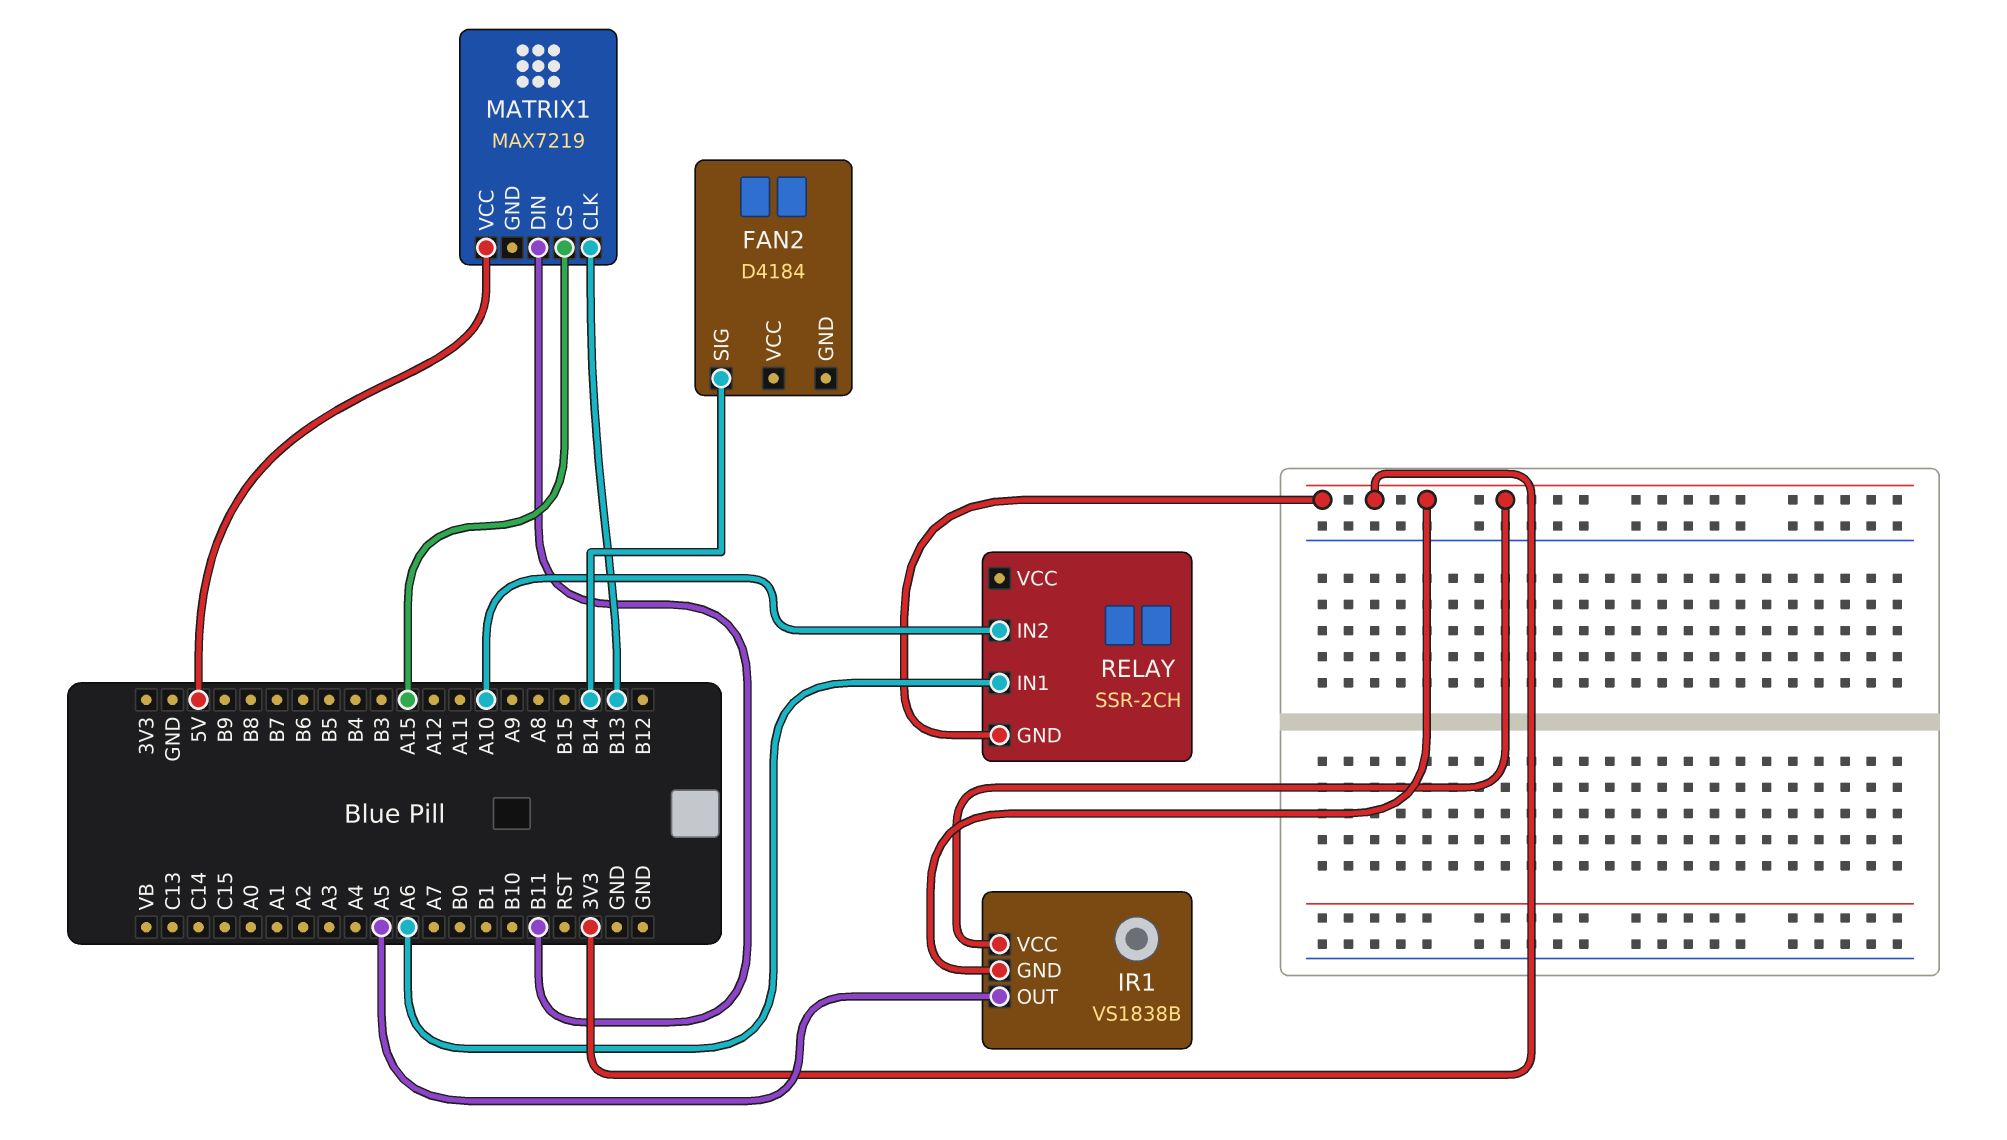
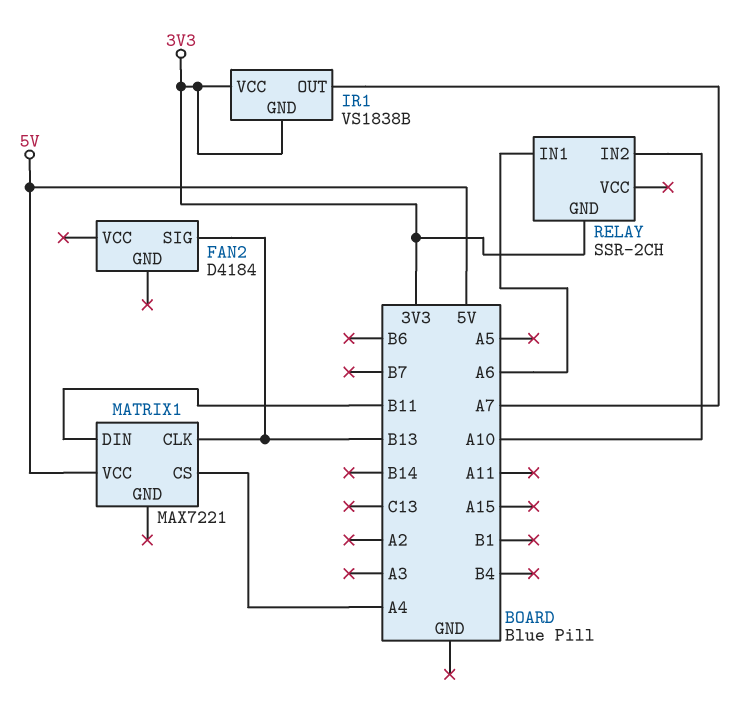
FAN2 pin SIG: B14 -> B13
IR1 pin OUT: A5 -> A7
MATRIX1: MAX7219 -> MAX7221
MATRIX1 pin CS: A15 -> A4

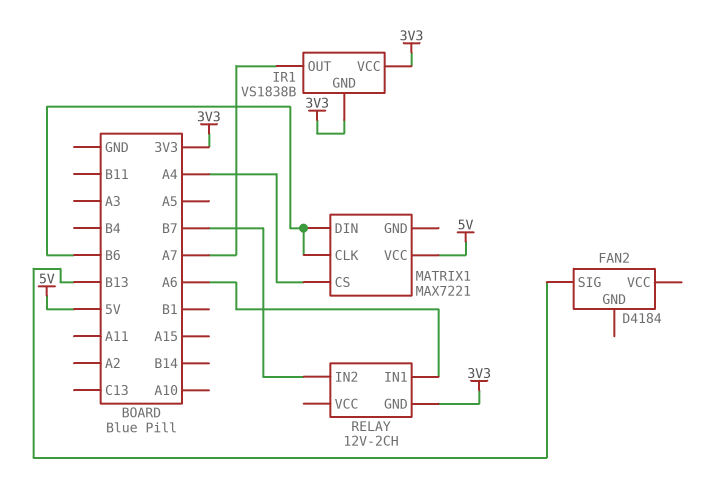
MATRIX1 pin CLK: B13 -> B6
MATRIX1 pin DIN: B11 -> B6
RELAY: SSR-2CH -> 12V-2CH
RELAY pin IN2: A10 -> B7

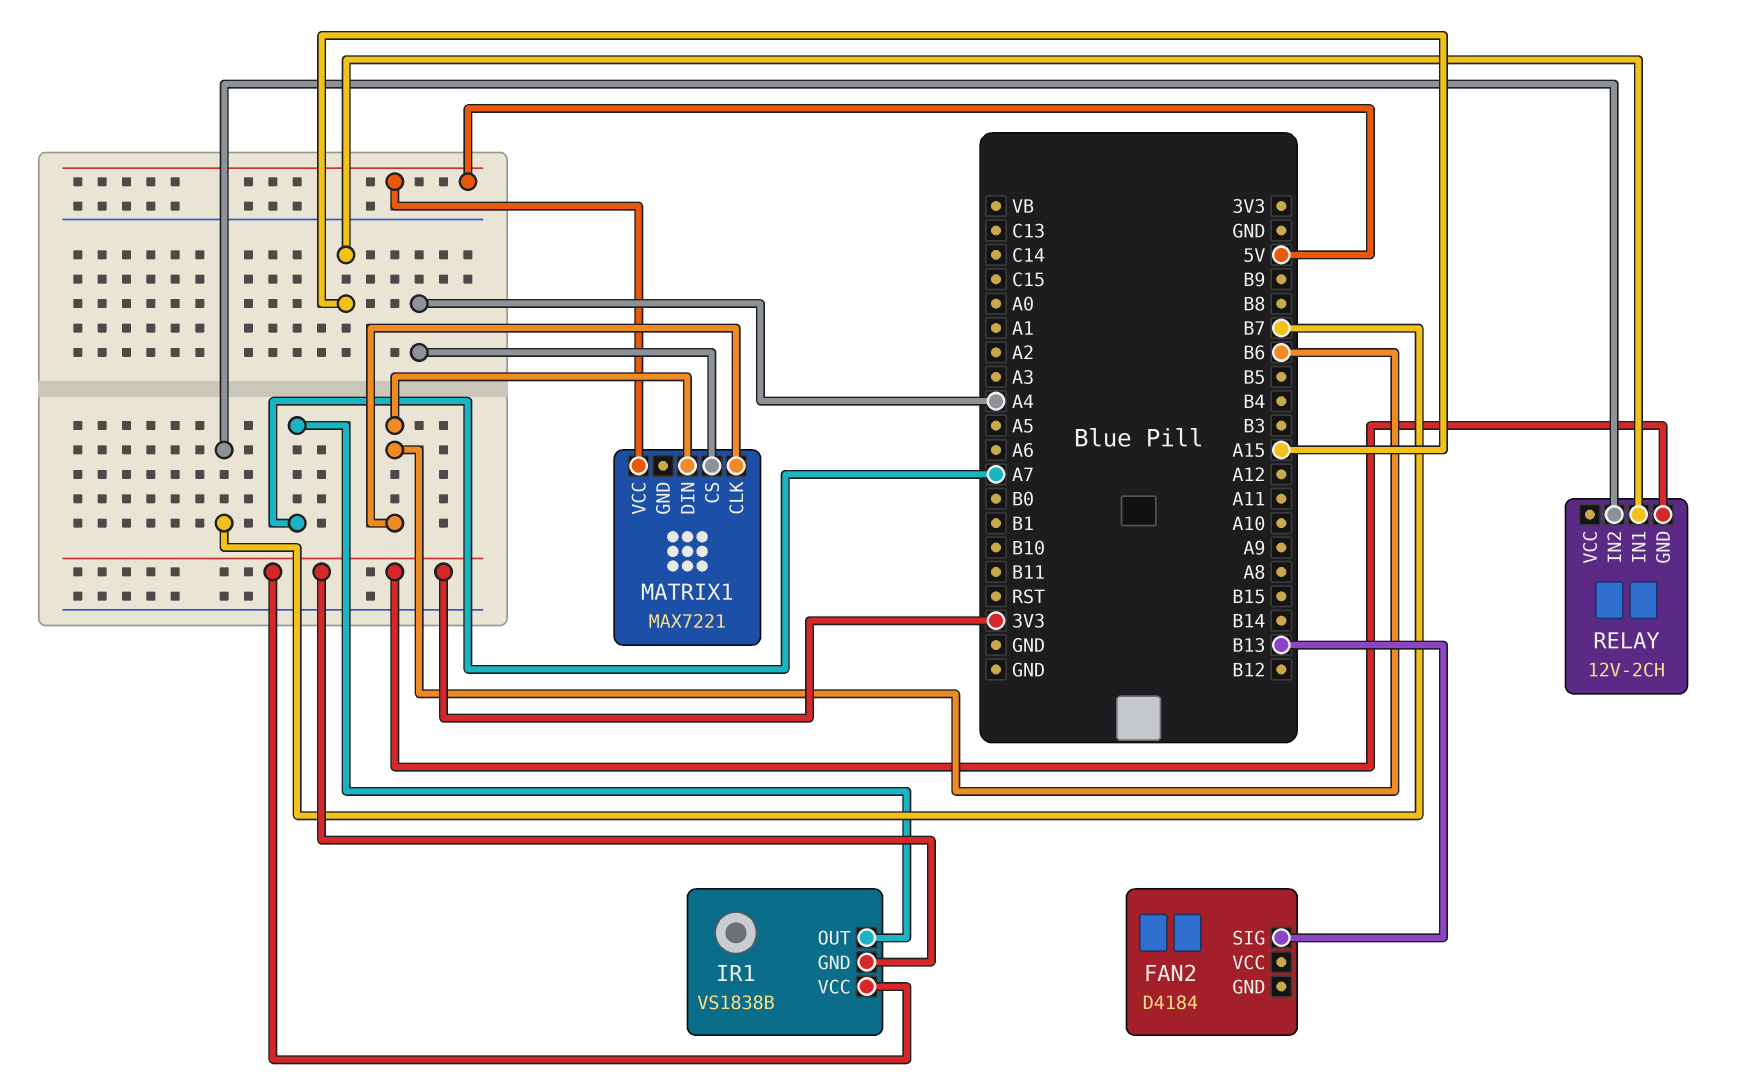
RELAY pin IN1: A6 -> A15

